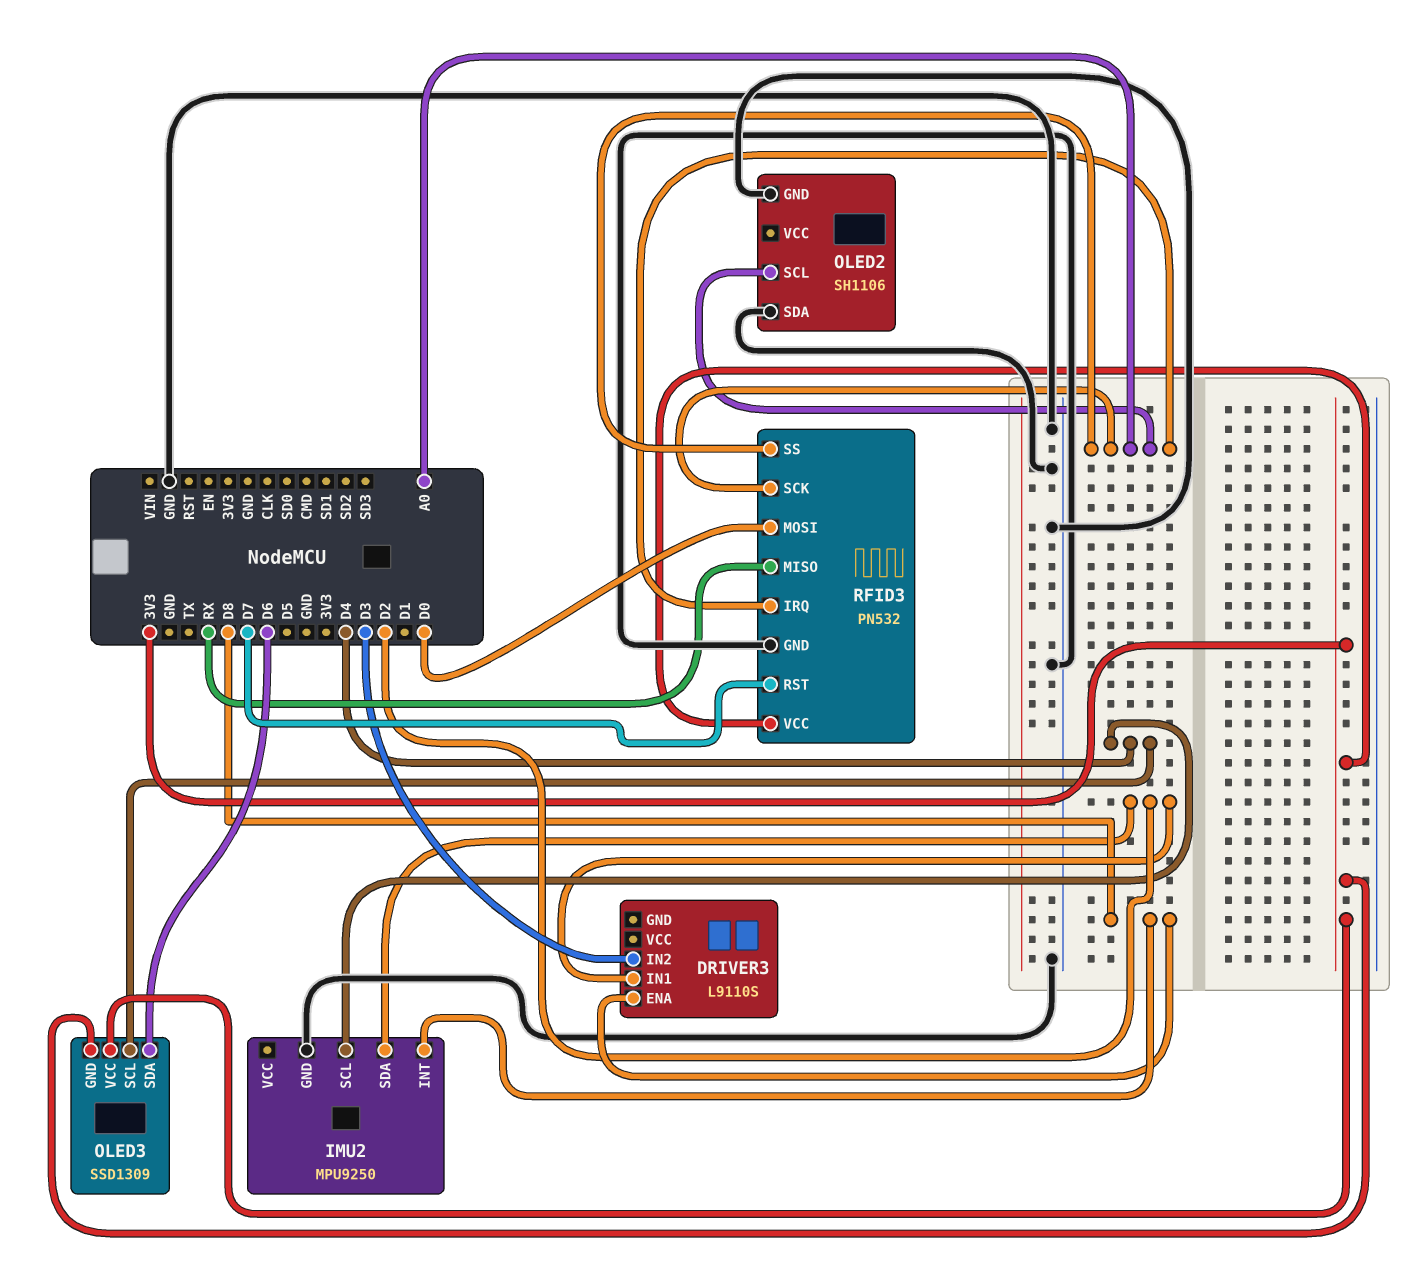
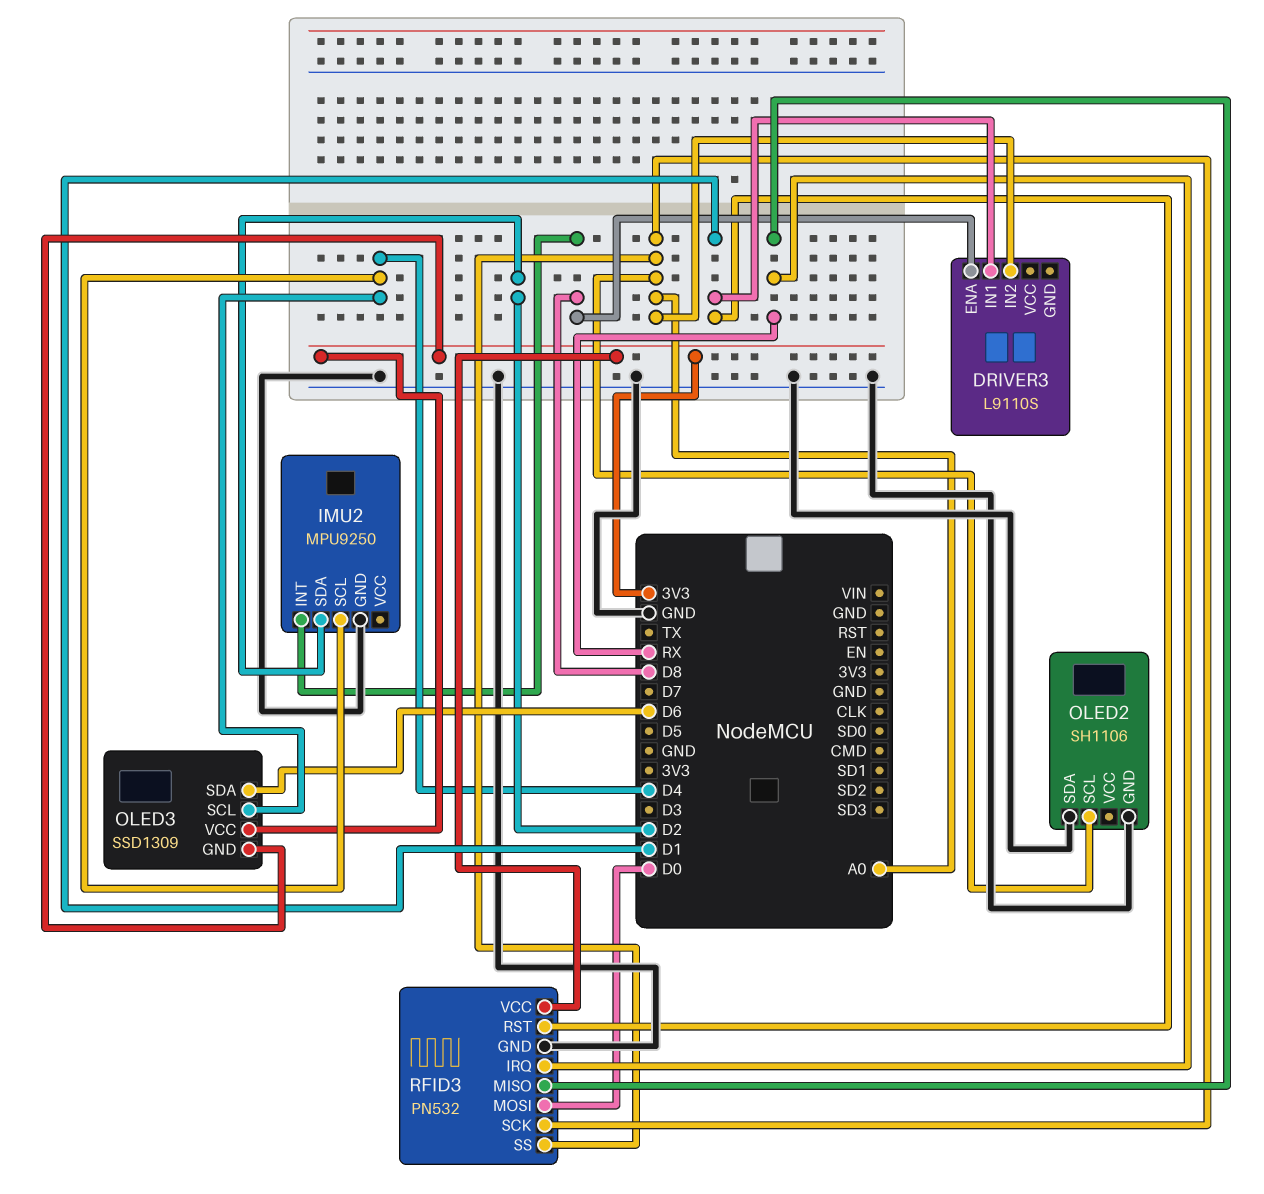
DRIVER3 pin IN1: D2 -> D1
DRIVER3 pin IN2: D3 -> A0
RFID3 pin IRQ: A0 -> RX
RFID3 pin RST: D7 -> D1

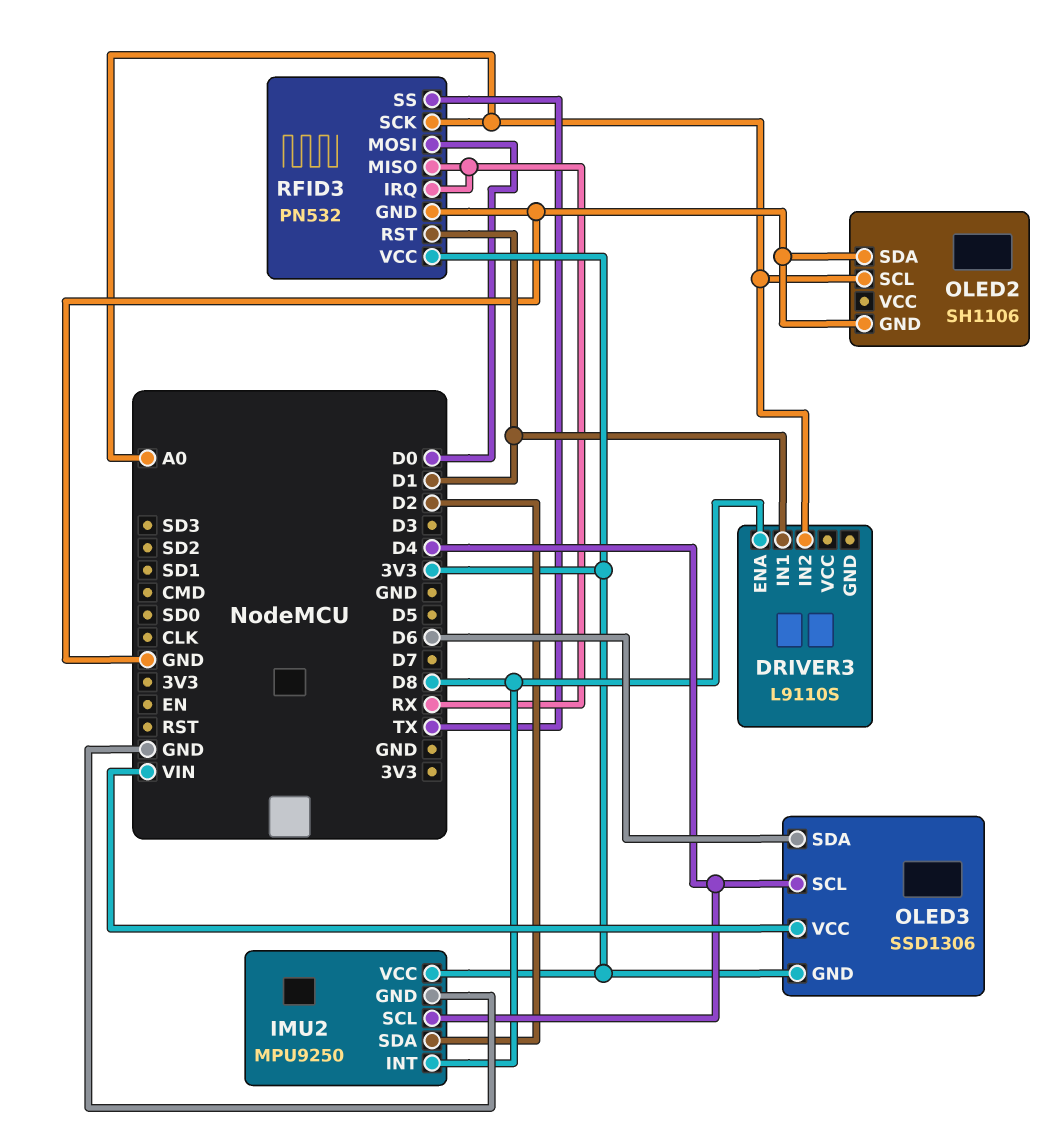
IMU2 pin VCC: none -> 3V3
OLED3: SSD1309 -> SSD1306
OLED3 pin VCC: 3V3 -> VIN
RFID3 pin SS: A0 -> TX

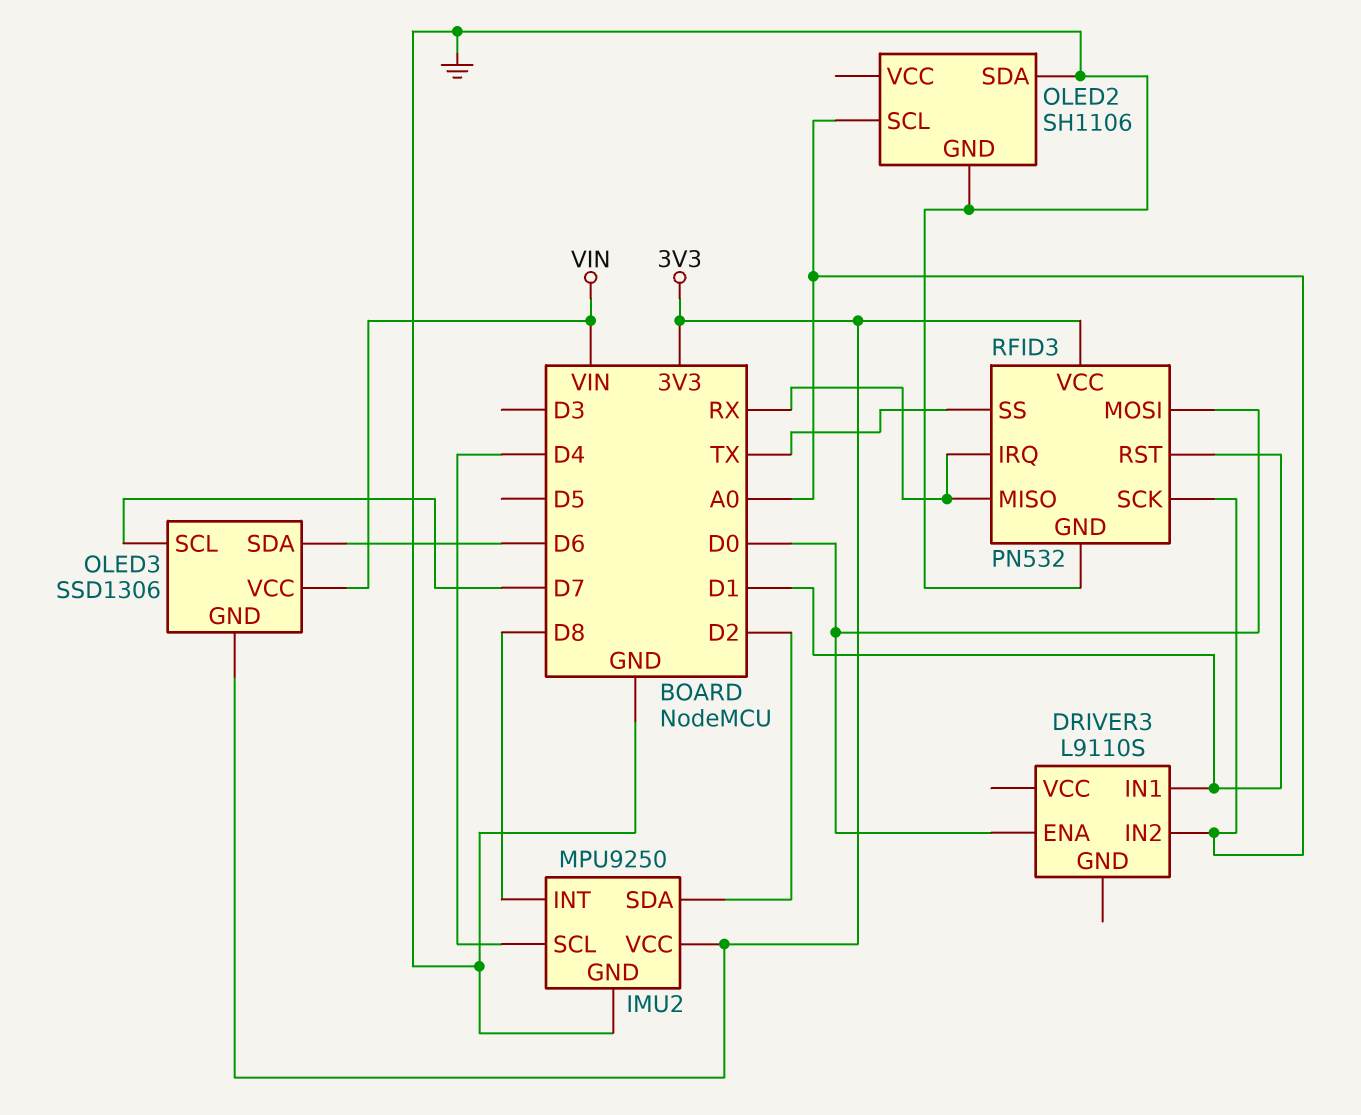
DRIVER3 pin ENA: D8 -> D0
OLED3 pin SCL: D4 -> D7

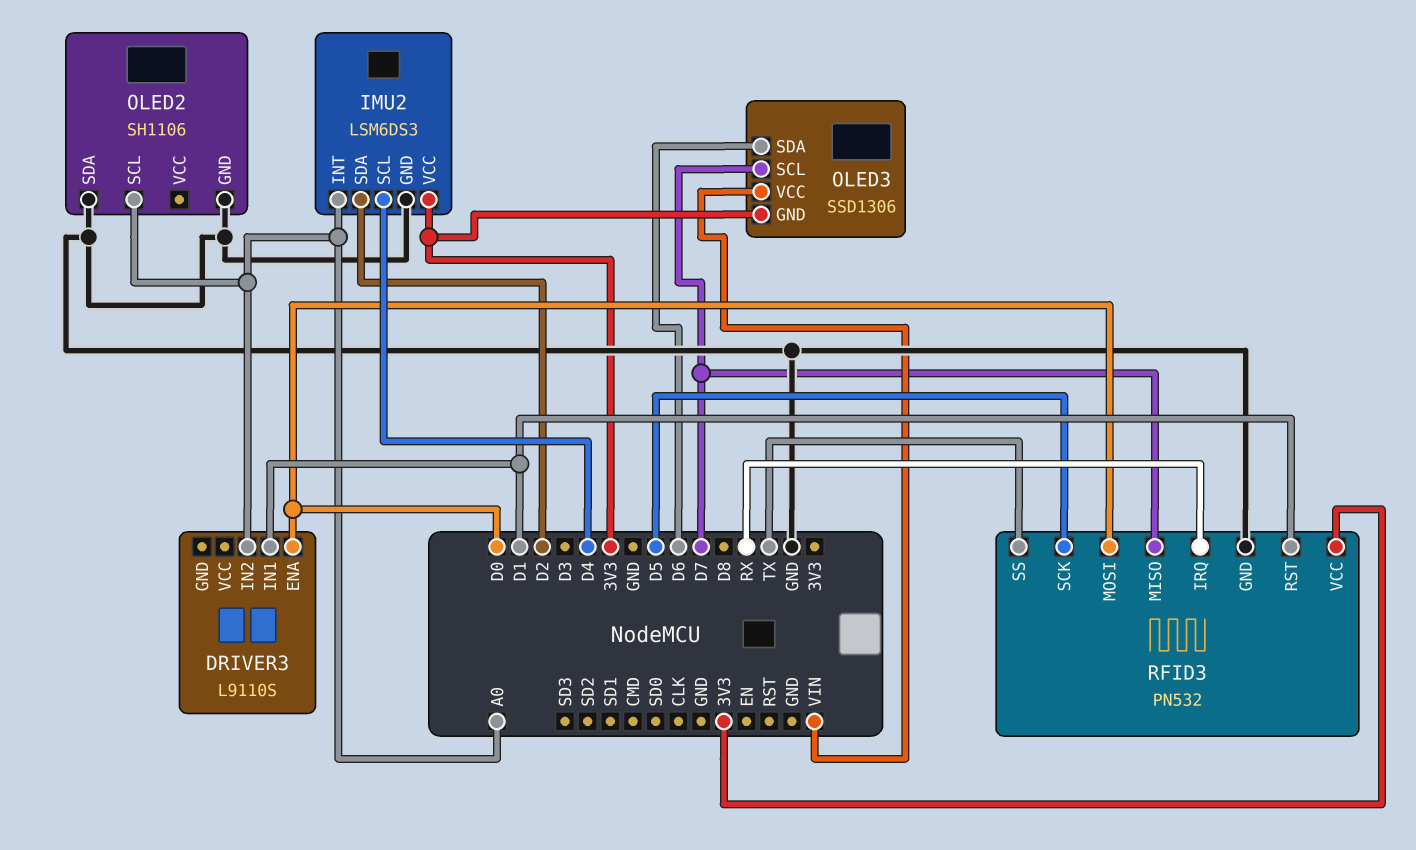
IMU2: MPU9250 -> LSM6DS3
IMU2 pin INT: D8 -> A0
RFID3 pin MISO: RX -> D7
RFID3 pin SCK: A0 -> D5

